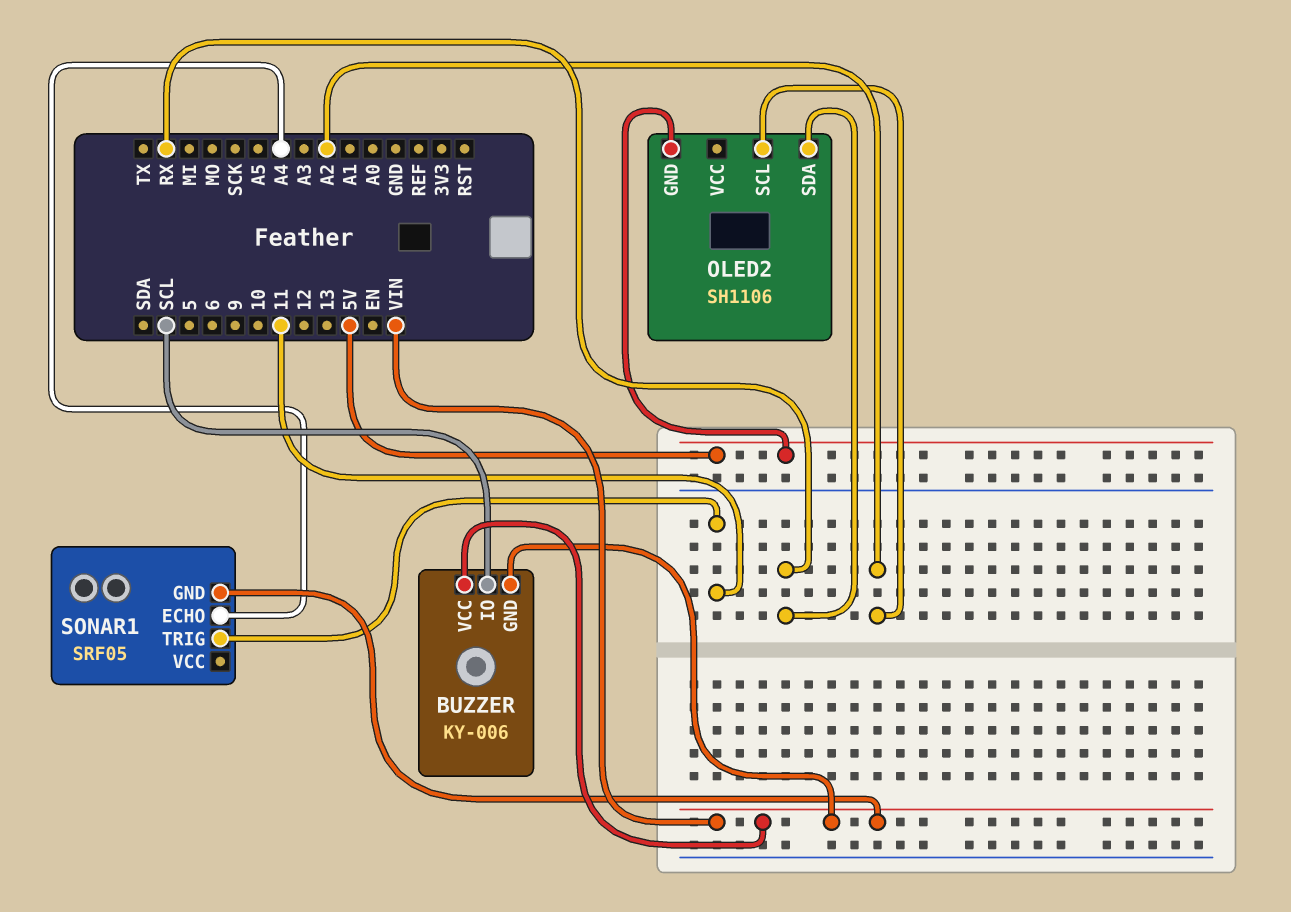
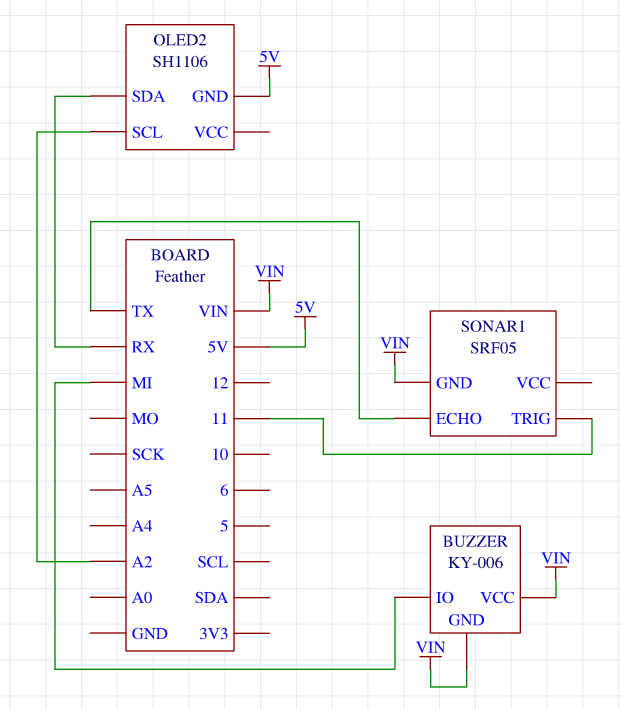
BUZZER pin IO: SCL -> MI
SONAR1 pin ECHO: A4 -> TX

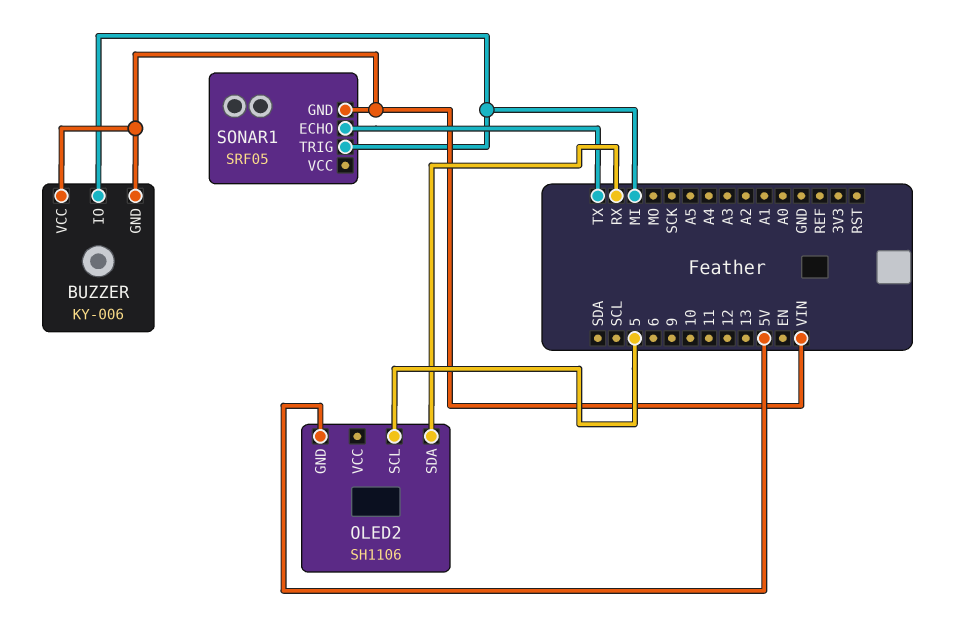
OLED2 pin SCL: A2 -> 5
SONAR1 pin TRIG: 11 -> MI

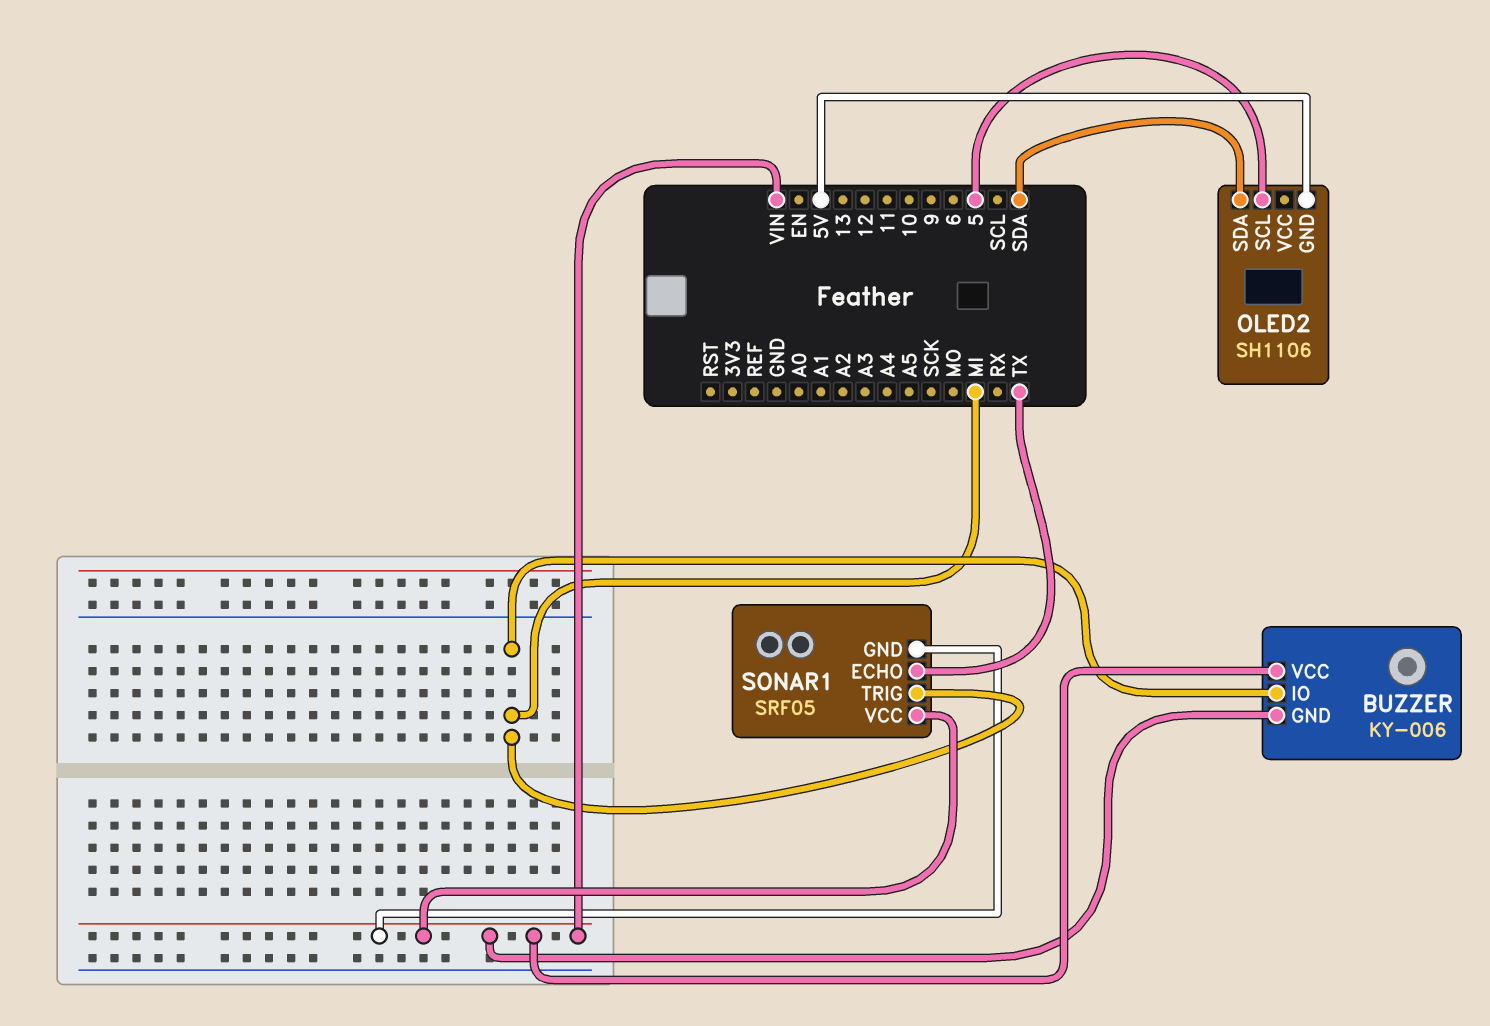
OLED2 pin SDA: RX -> SDA
SONAR1 pin VCC: none -> VIN

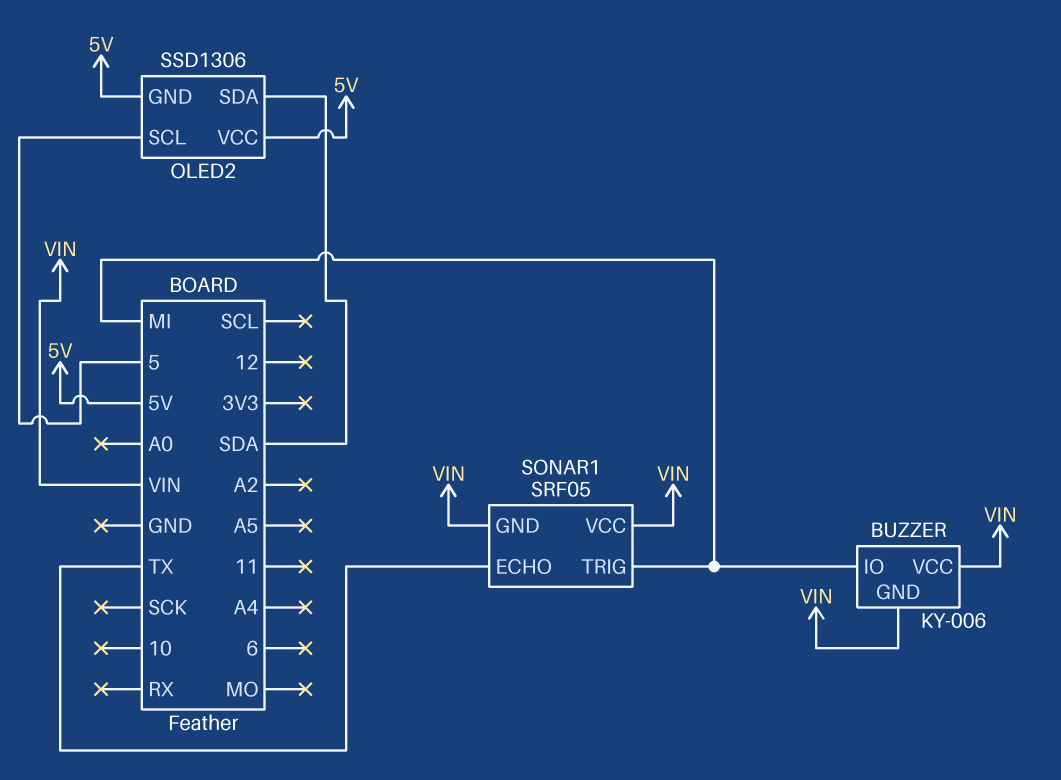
OLED2: SH1106 -> SSD1306
OLED2 pin VCC: none -> 5V

